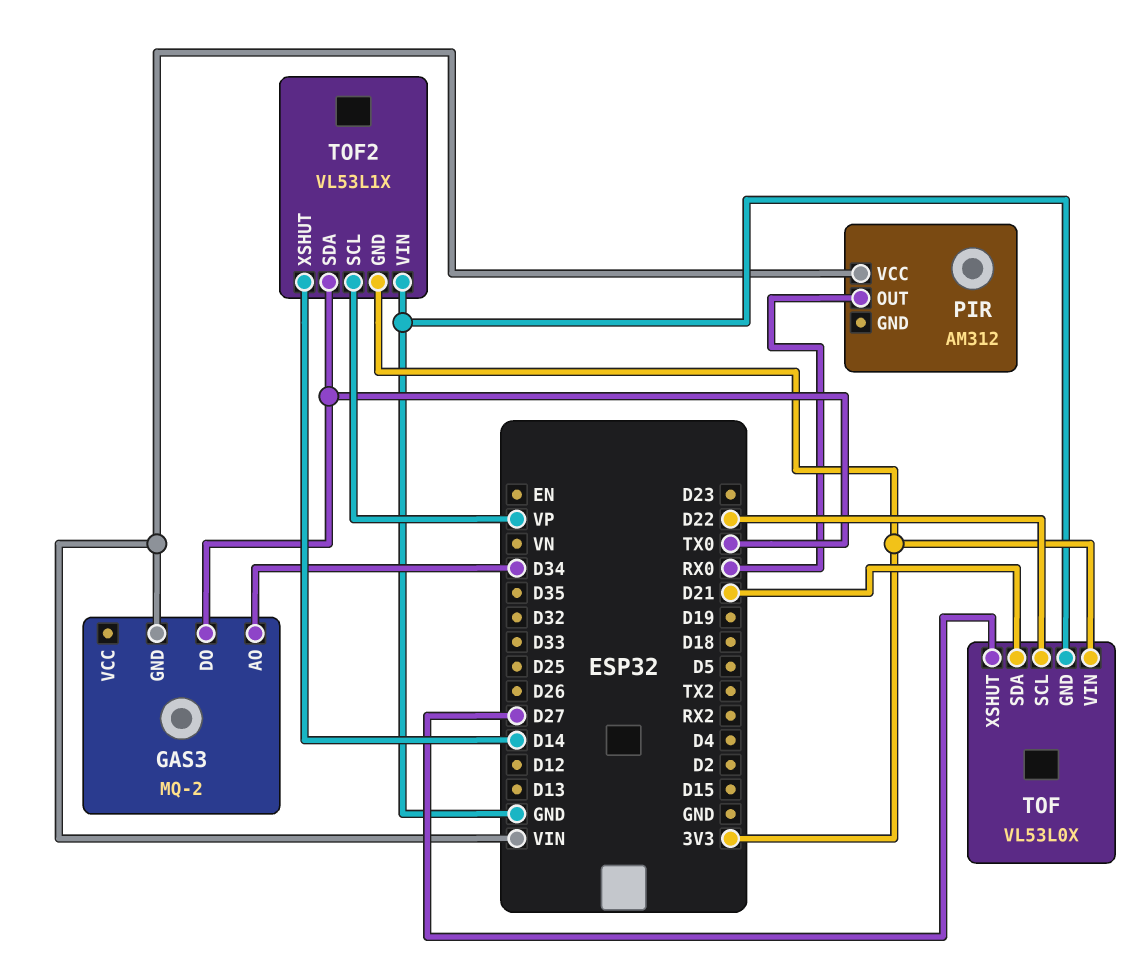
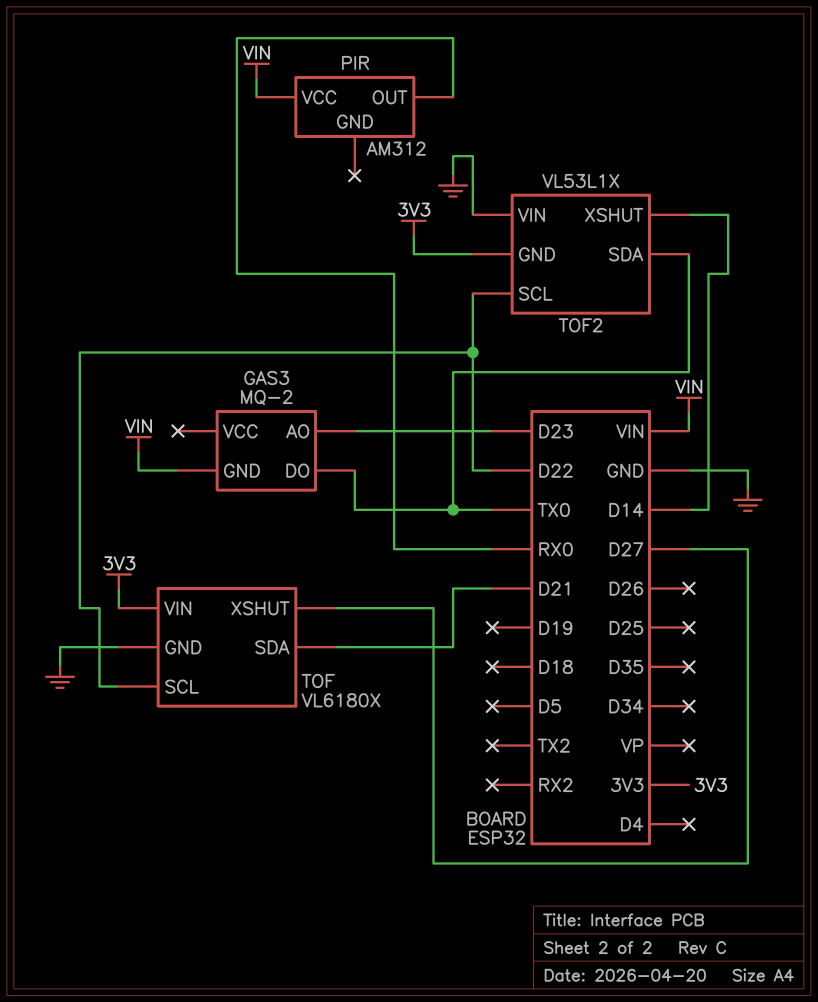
GAS3 pin AO: D34 -> D23
TOF: VL53L0X -> VL6180X
TOF2 pin SCL: VP -> D22

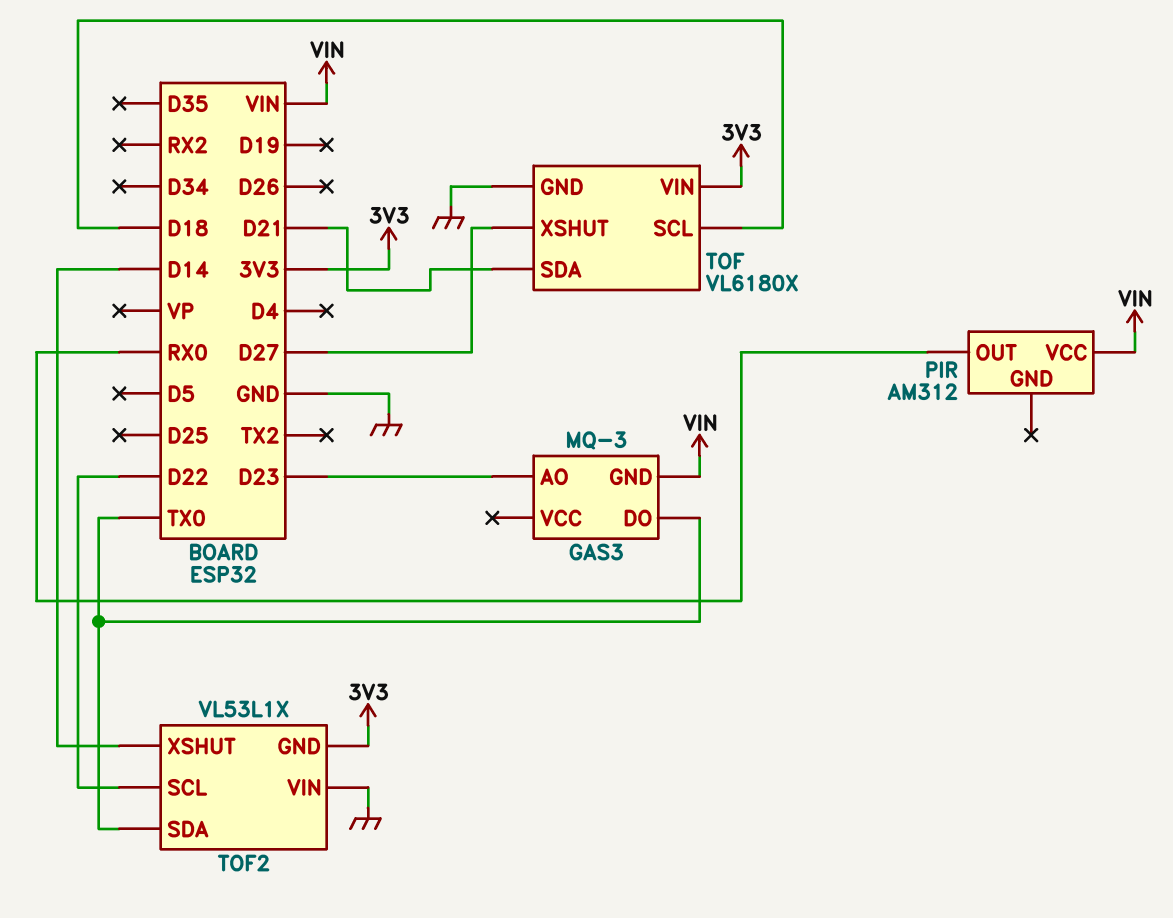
GAS3: MQ-2 -> MQ-3
TOF pin SCL: D22 -> D18

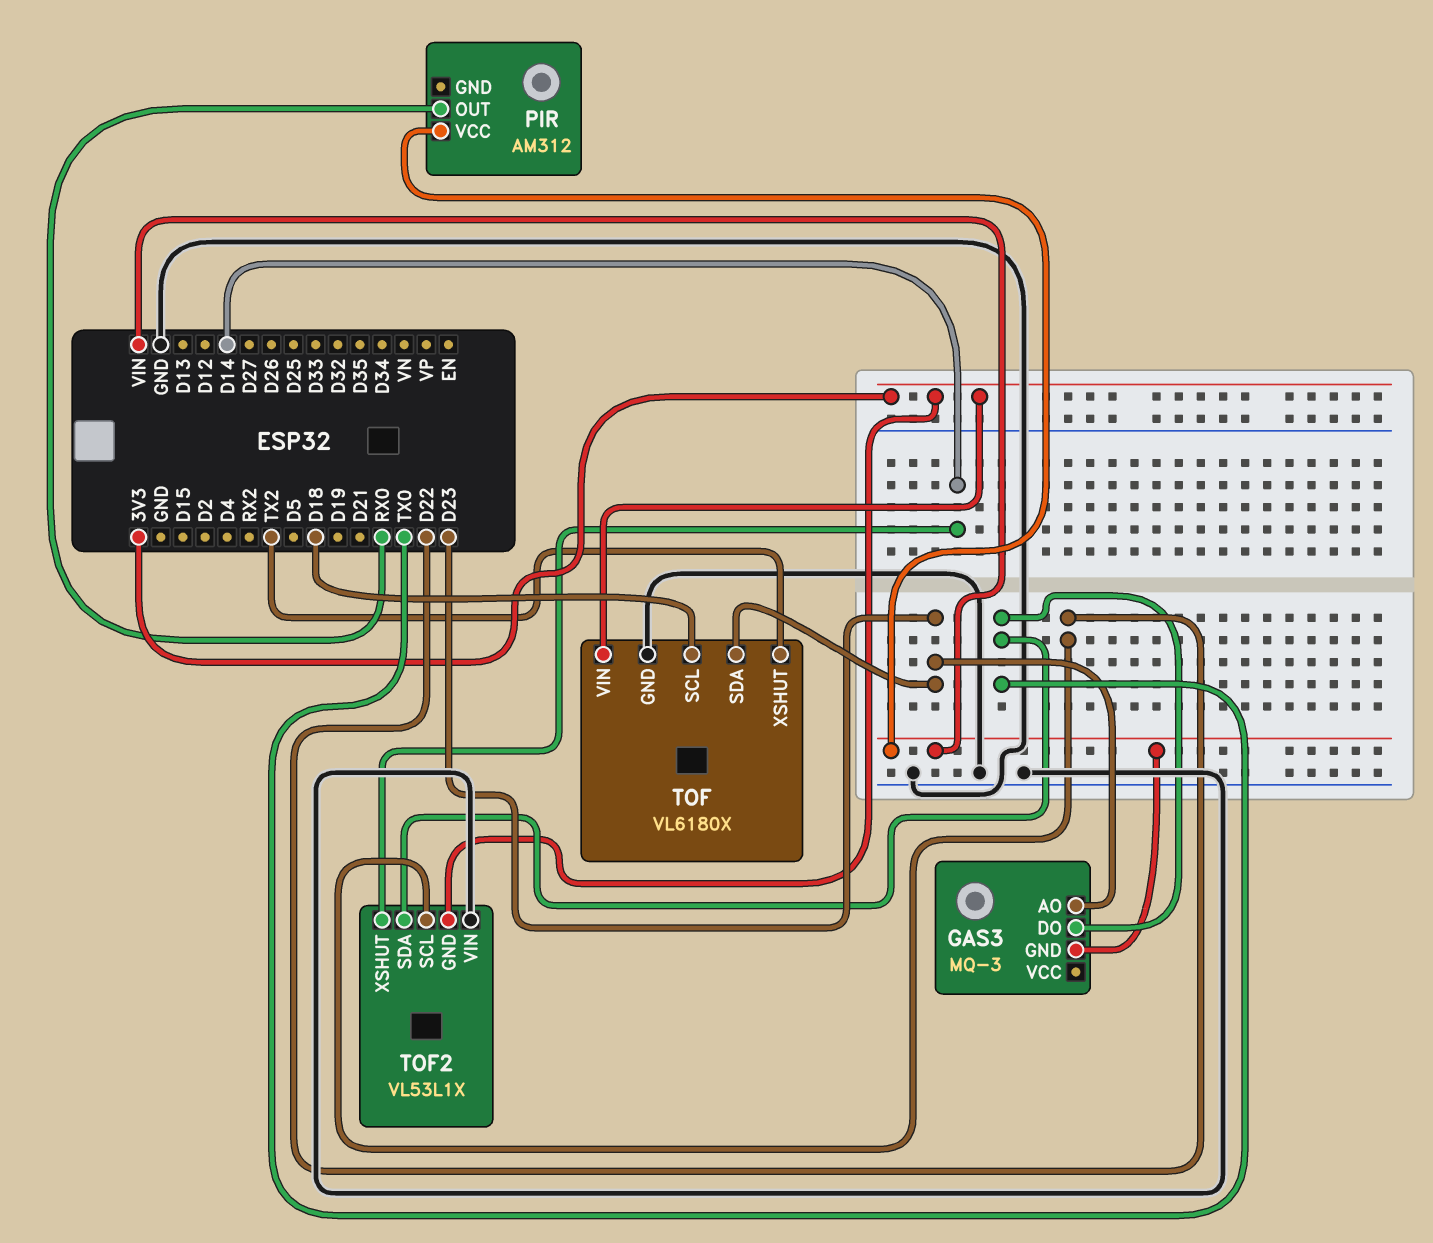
TOF pin SDA: D21 -> D23
TOF pin XSHUT: D27 -> TX2

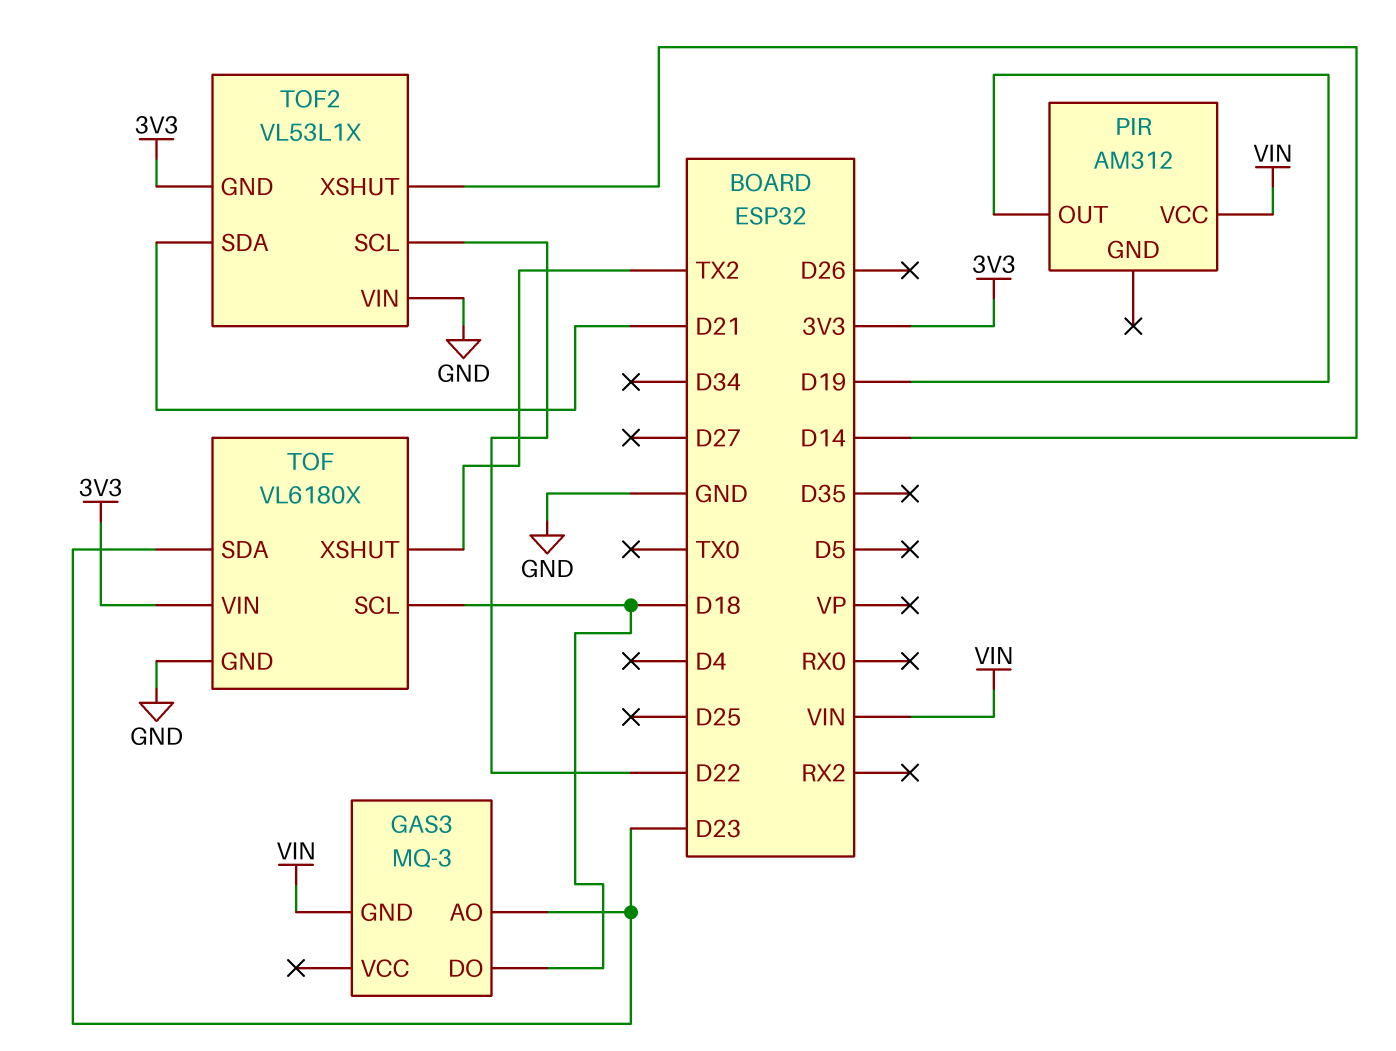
GAS3 pin DO: TX0 -> D18
PIR pin OUT: RX0 -> D19
TOF2 pin SDA: TX0 -> D21

